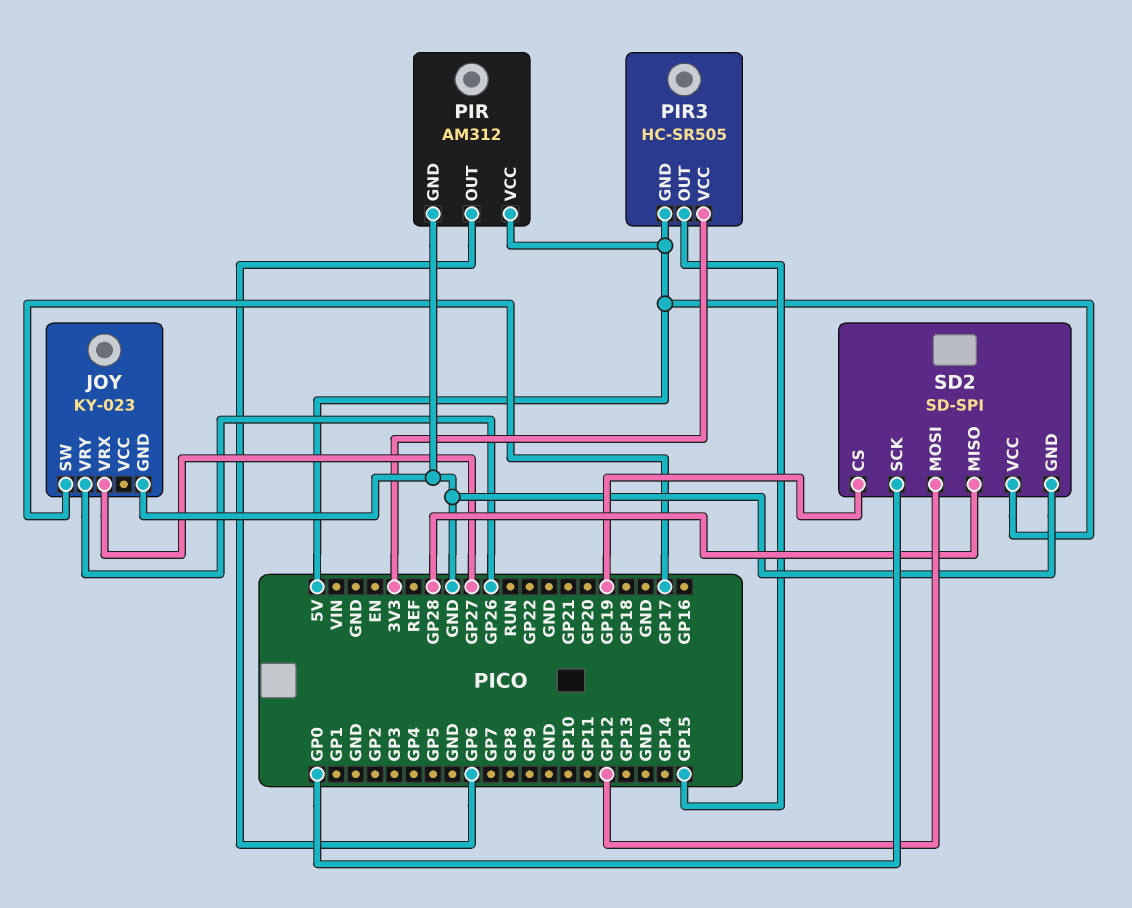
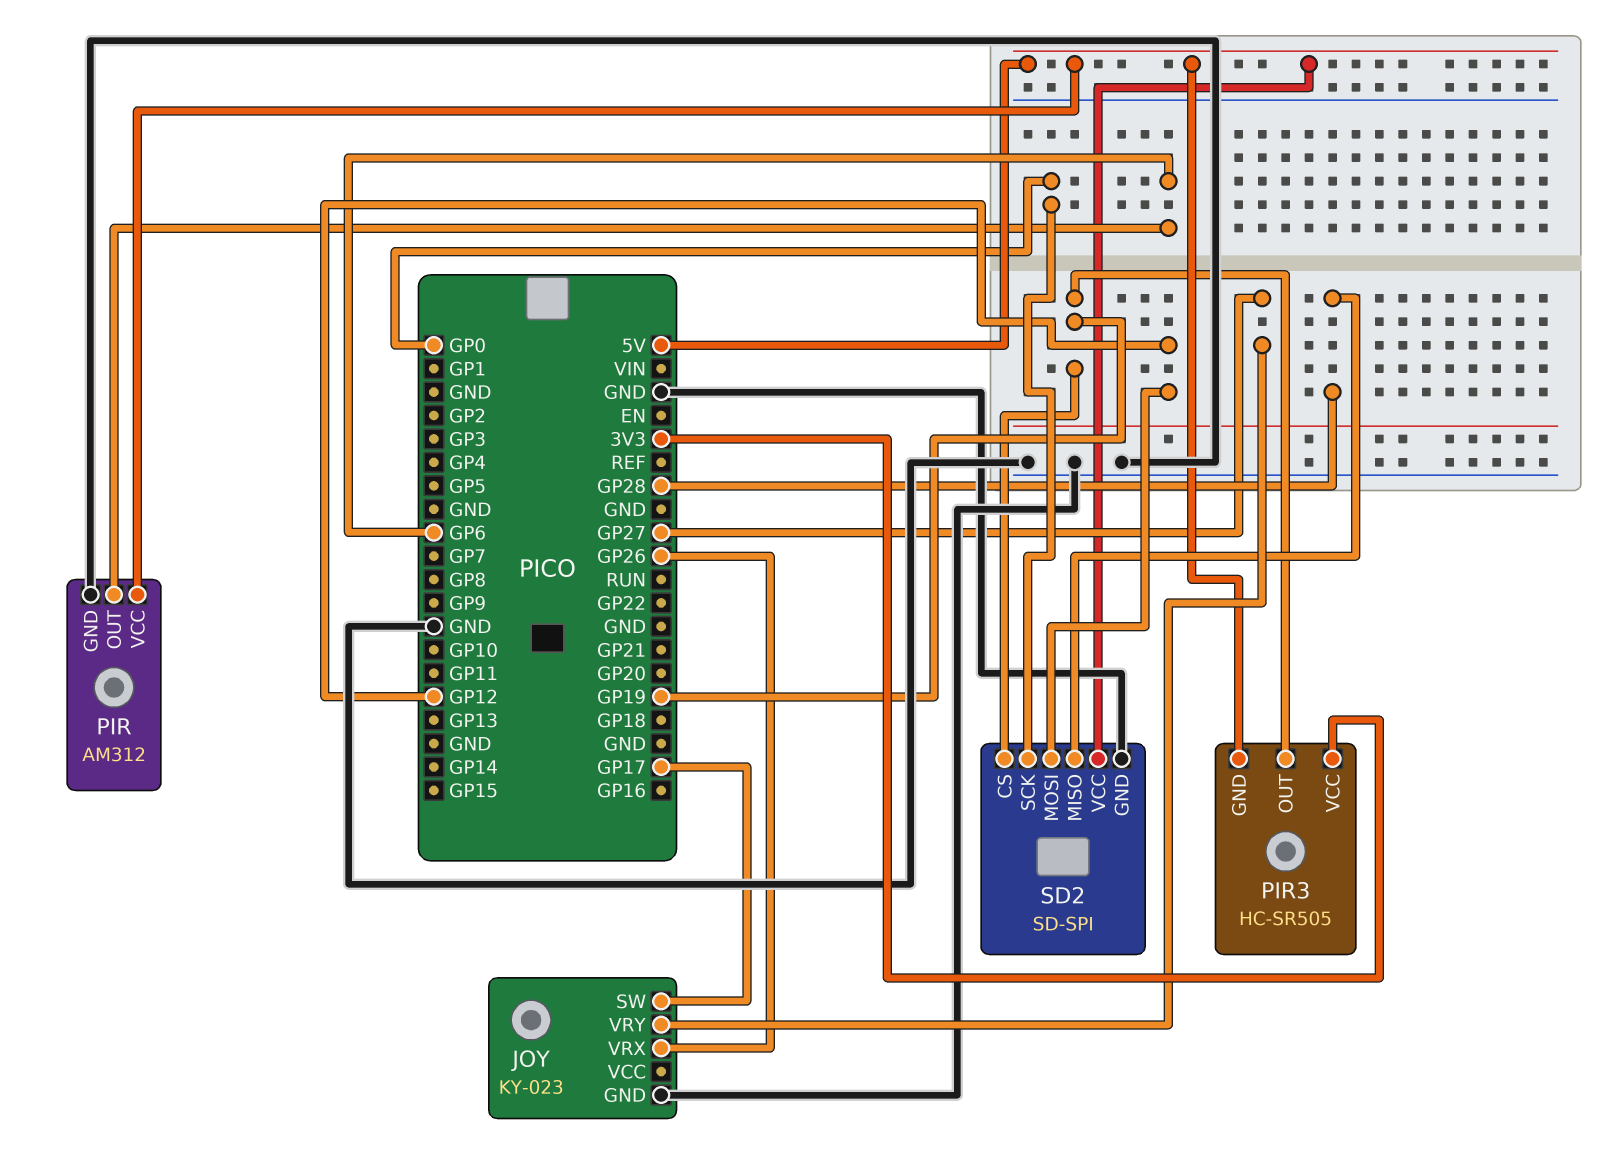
JOY pin VRX: GP27 -> GP26
JOY pin VRY: GP26 -> GP27
PIR3 pin OUT: GP15 -> GP19

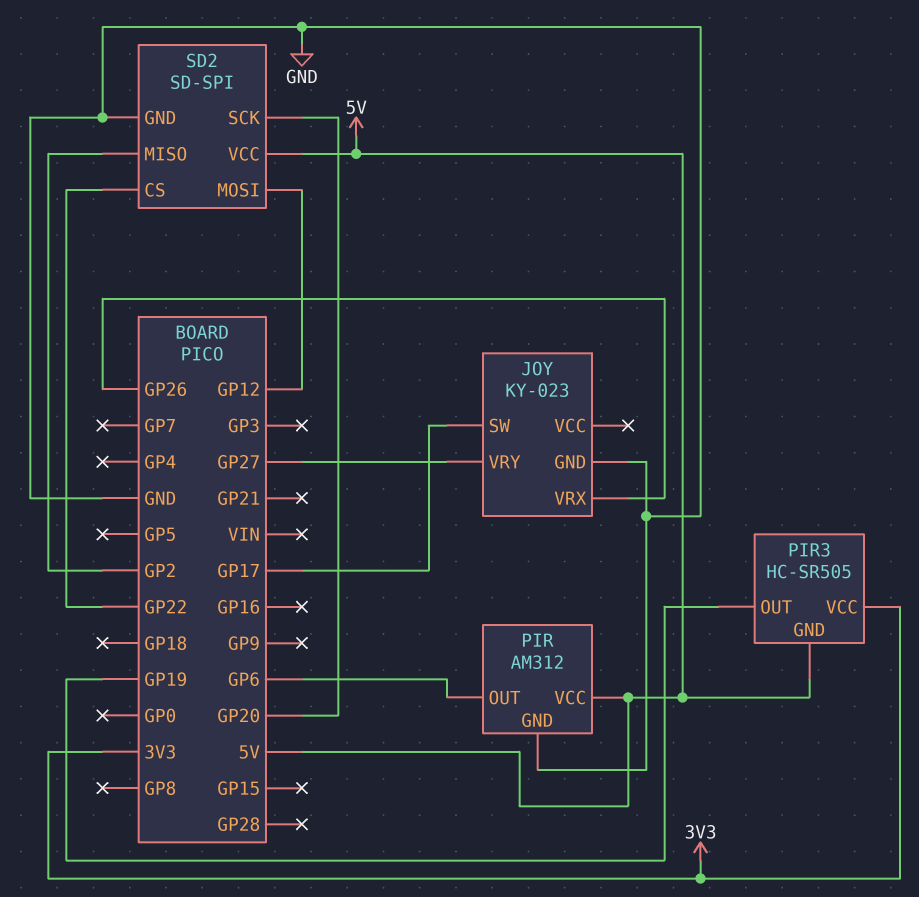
SD2 pin CS: GP19 -> GP22
SD2 pin MISO: GP28 -> GP2
SD2 pin SCK: GP0 -> GP20

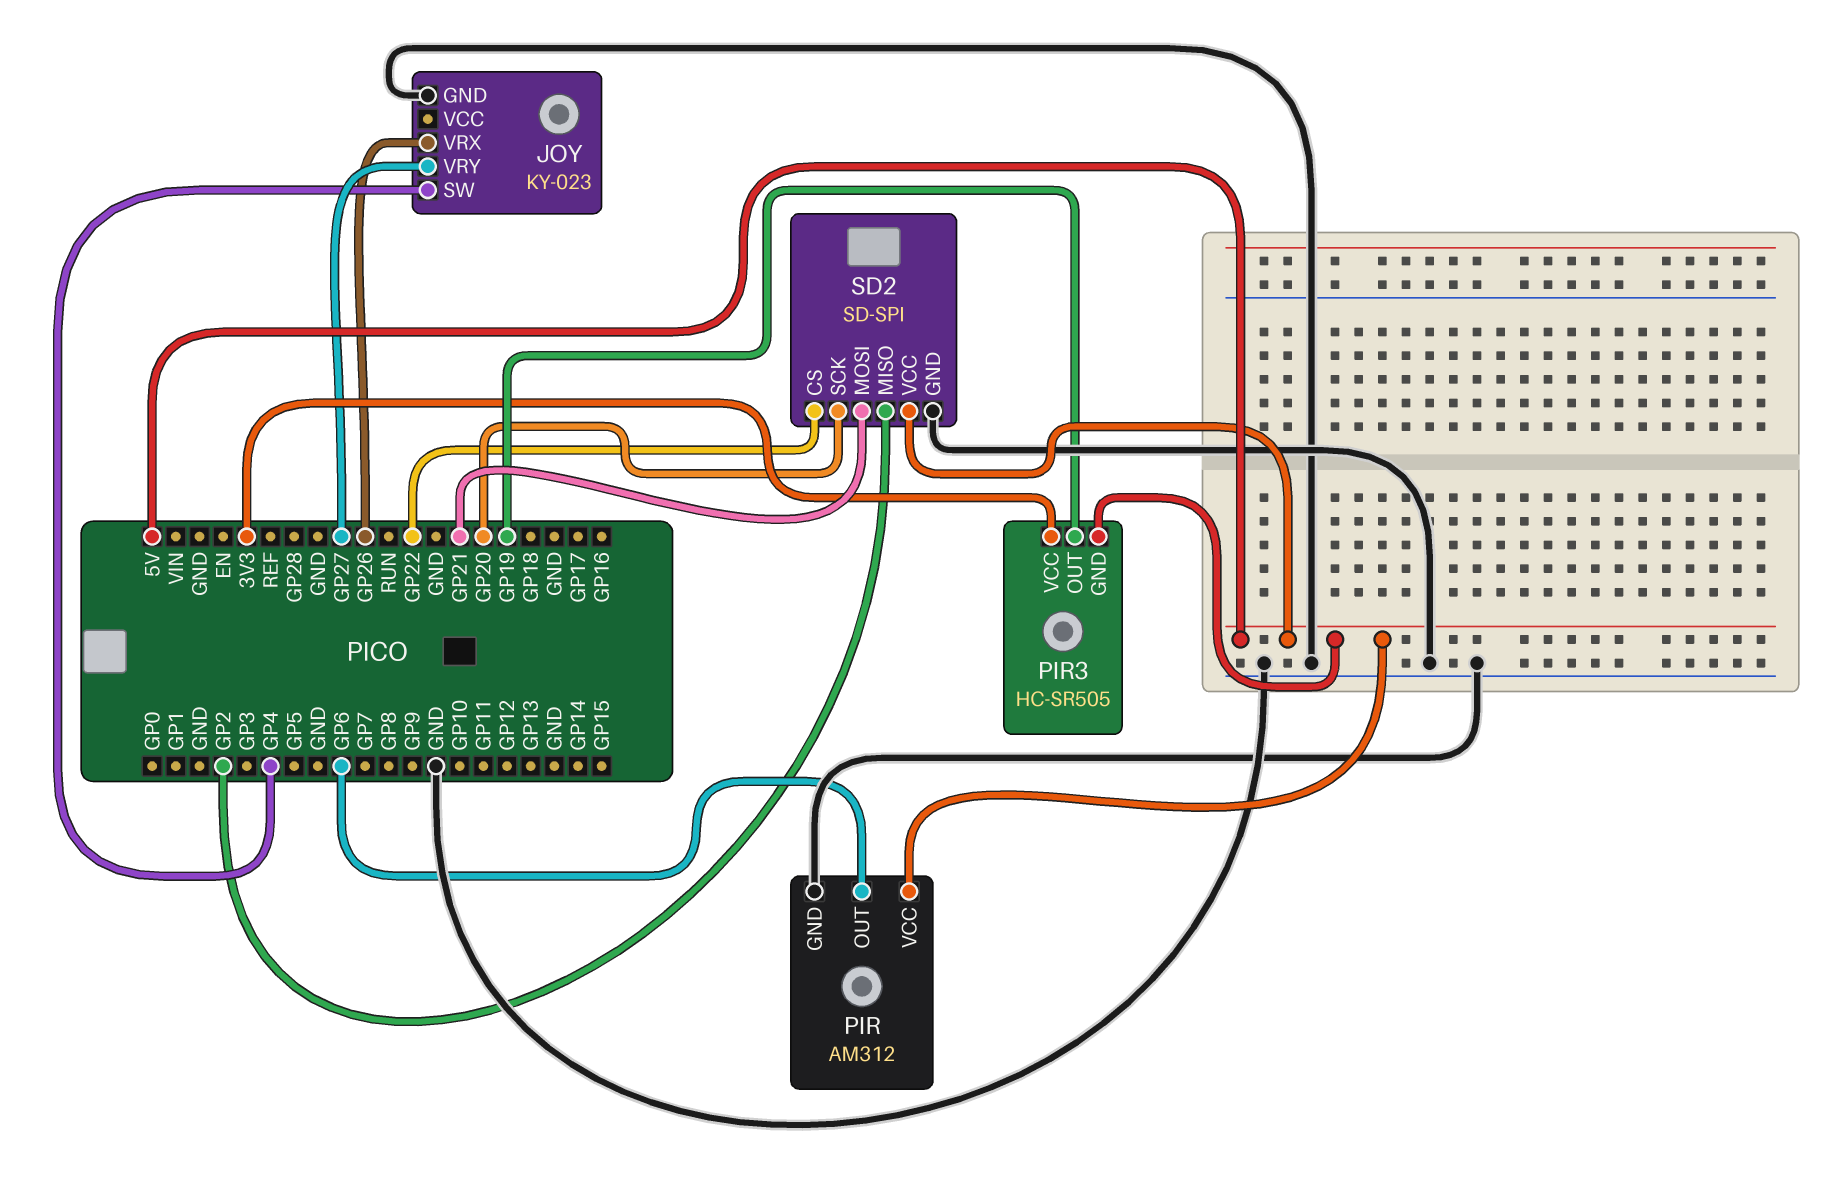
JOY pin SW: GP17 -> GP4
SD2 pin MOSI: GP12 -> GP21

